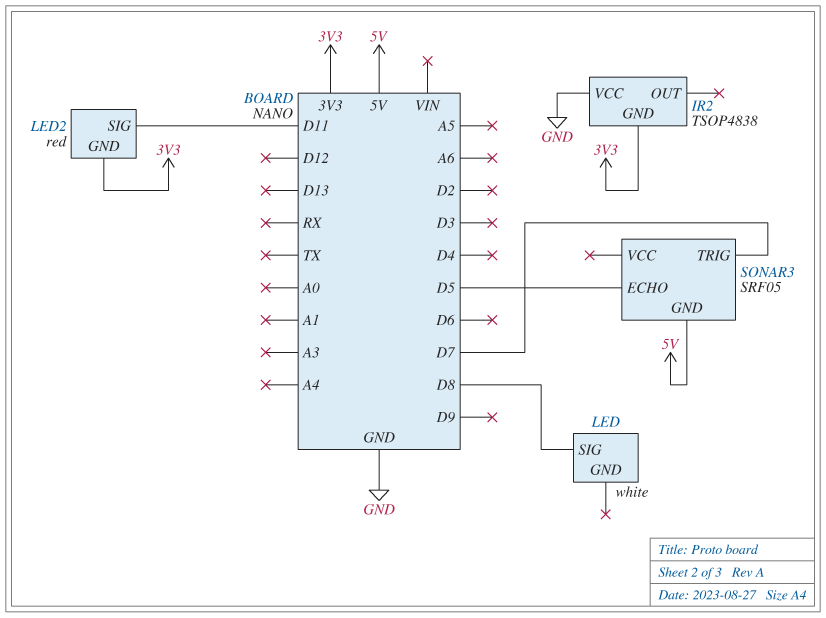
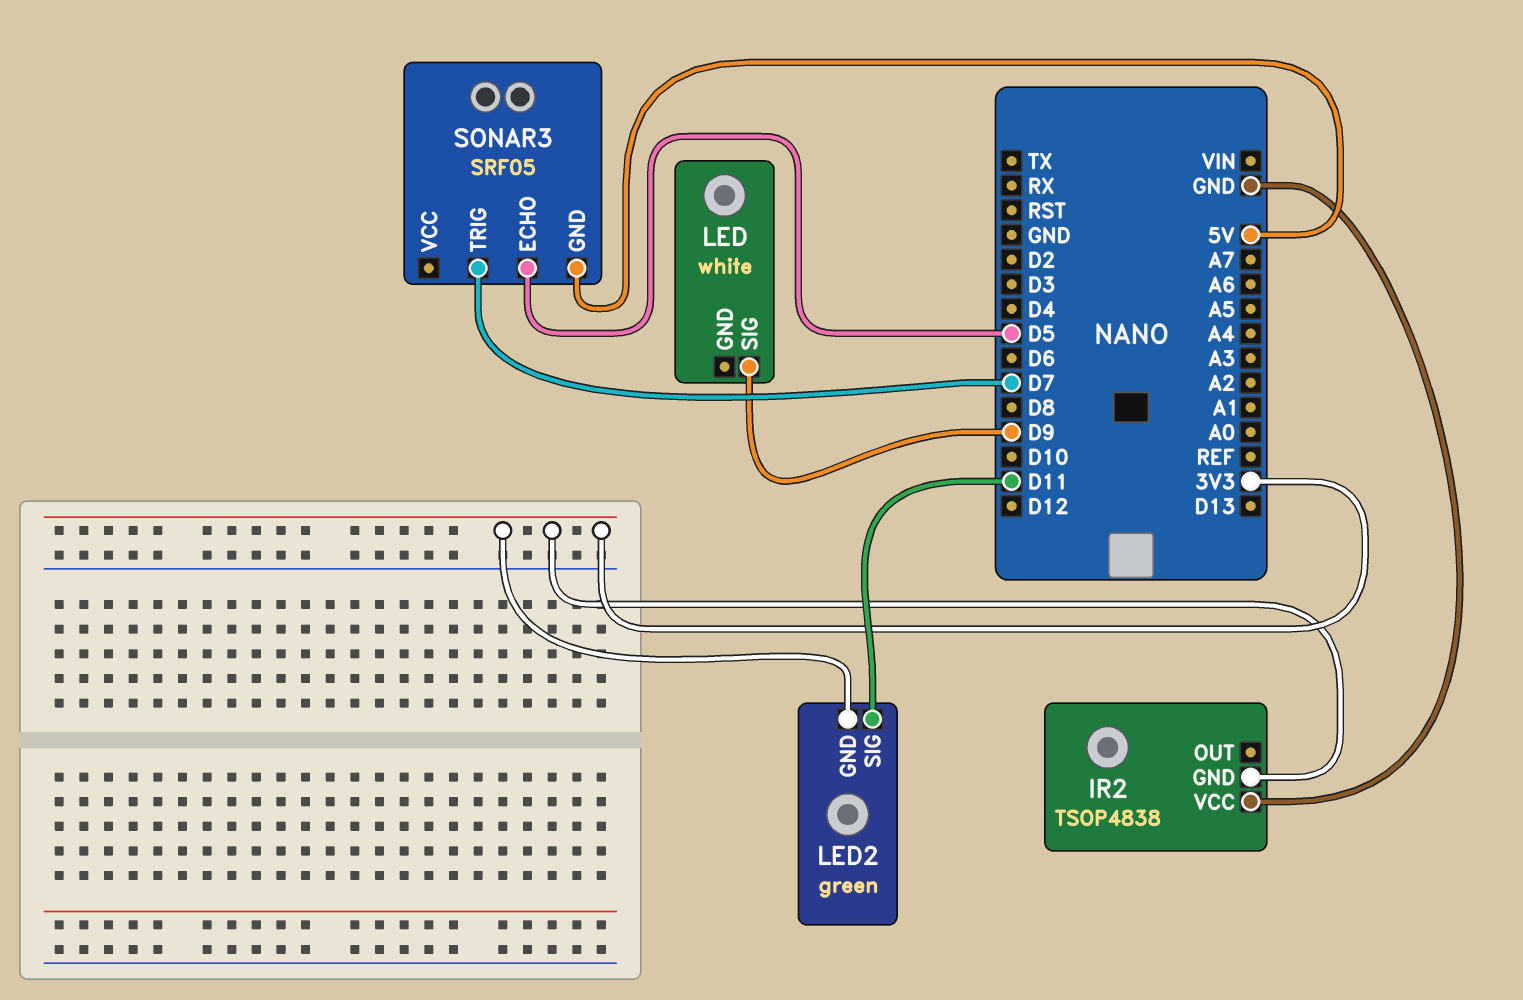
LED pin SIG: D8 -> D9
LED2: red -> green

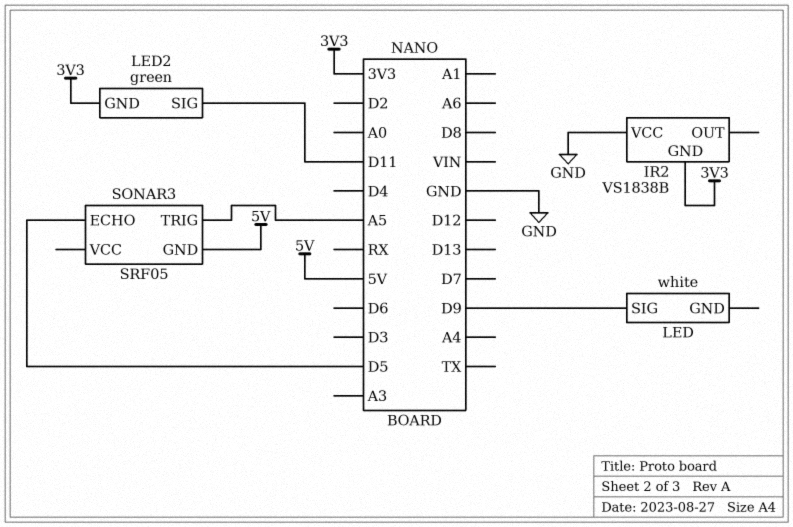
IR2: TSOP4838 -> VS1838B
SONAR3 pin TRIG: D7 -> A5

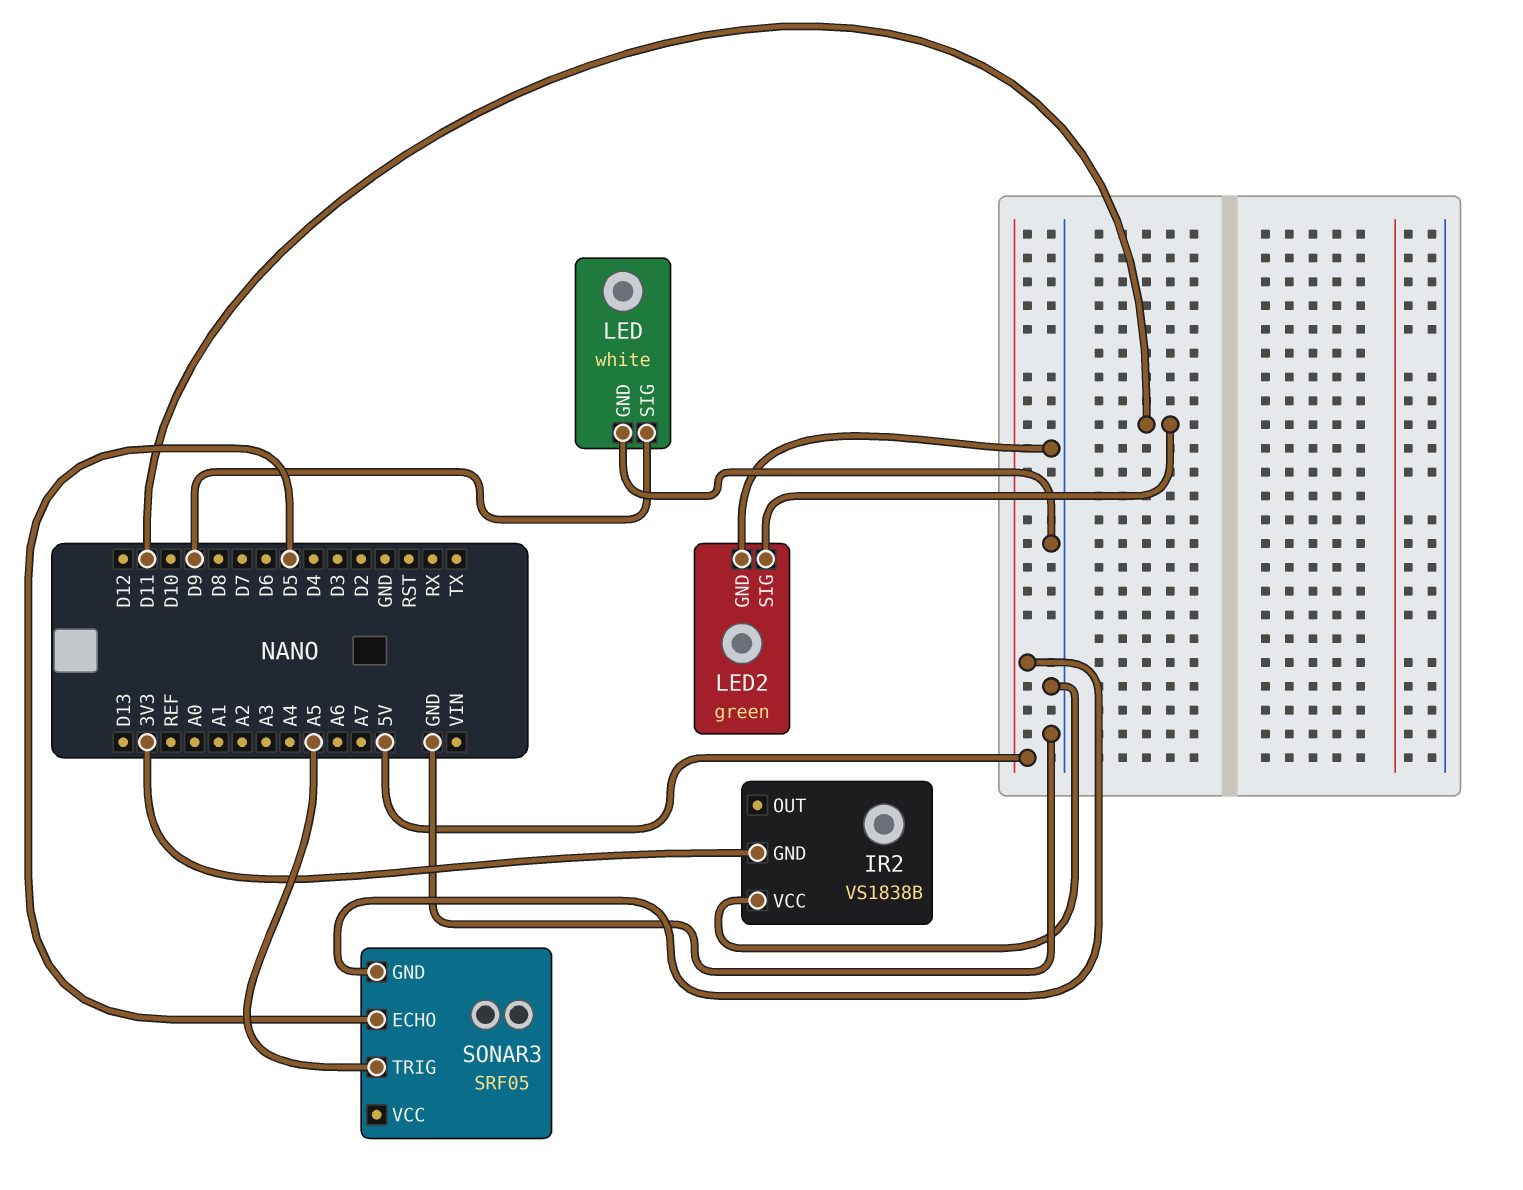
LED pin GND: none -> GND
LED2 pin GND: 3V3 -> GND

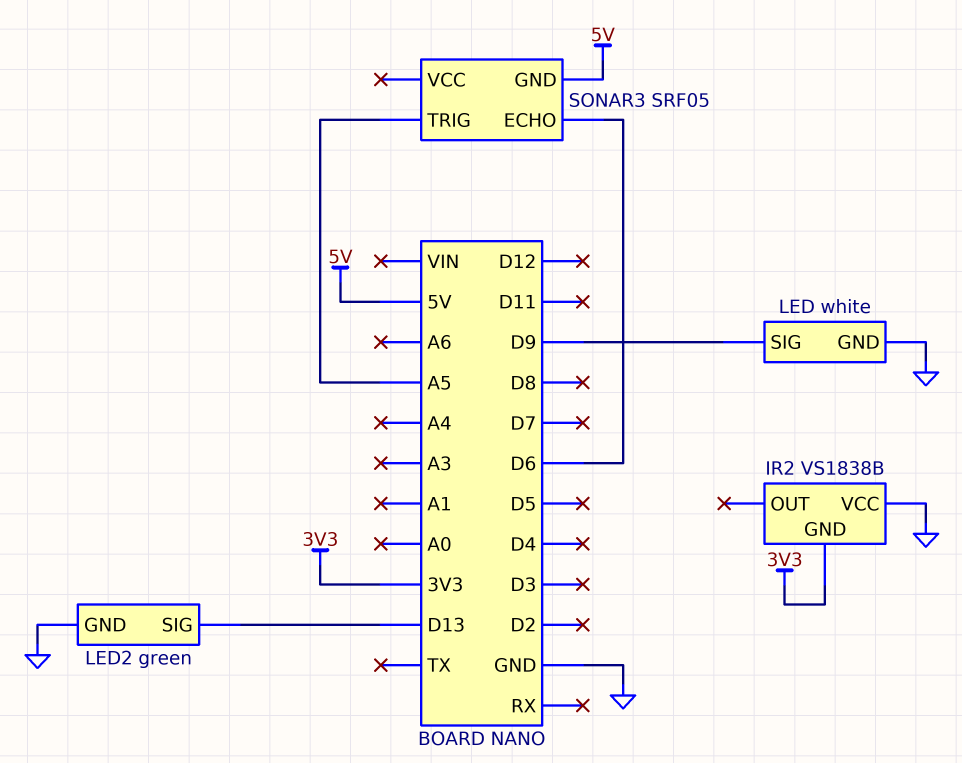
LED2 pin SIG: D11 -> D13
SONAR3 pin ECHO: D5 -> D6

